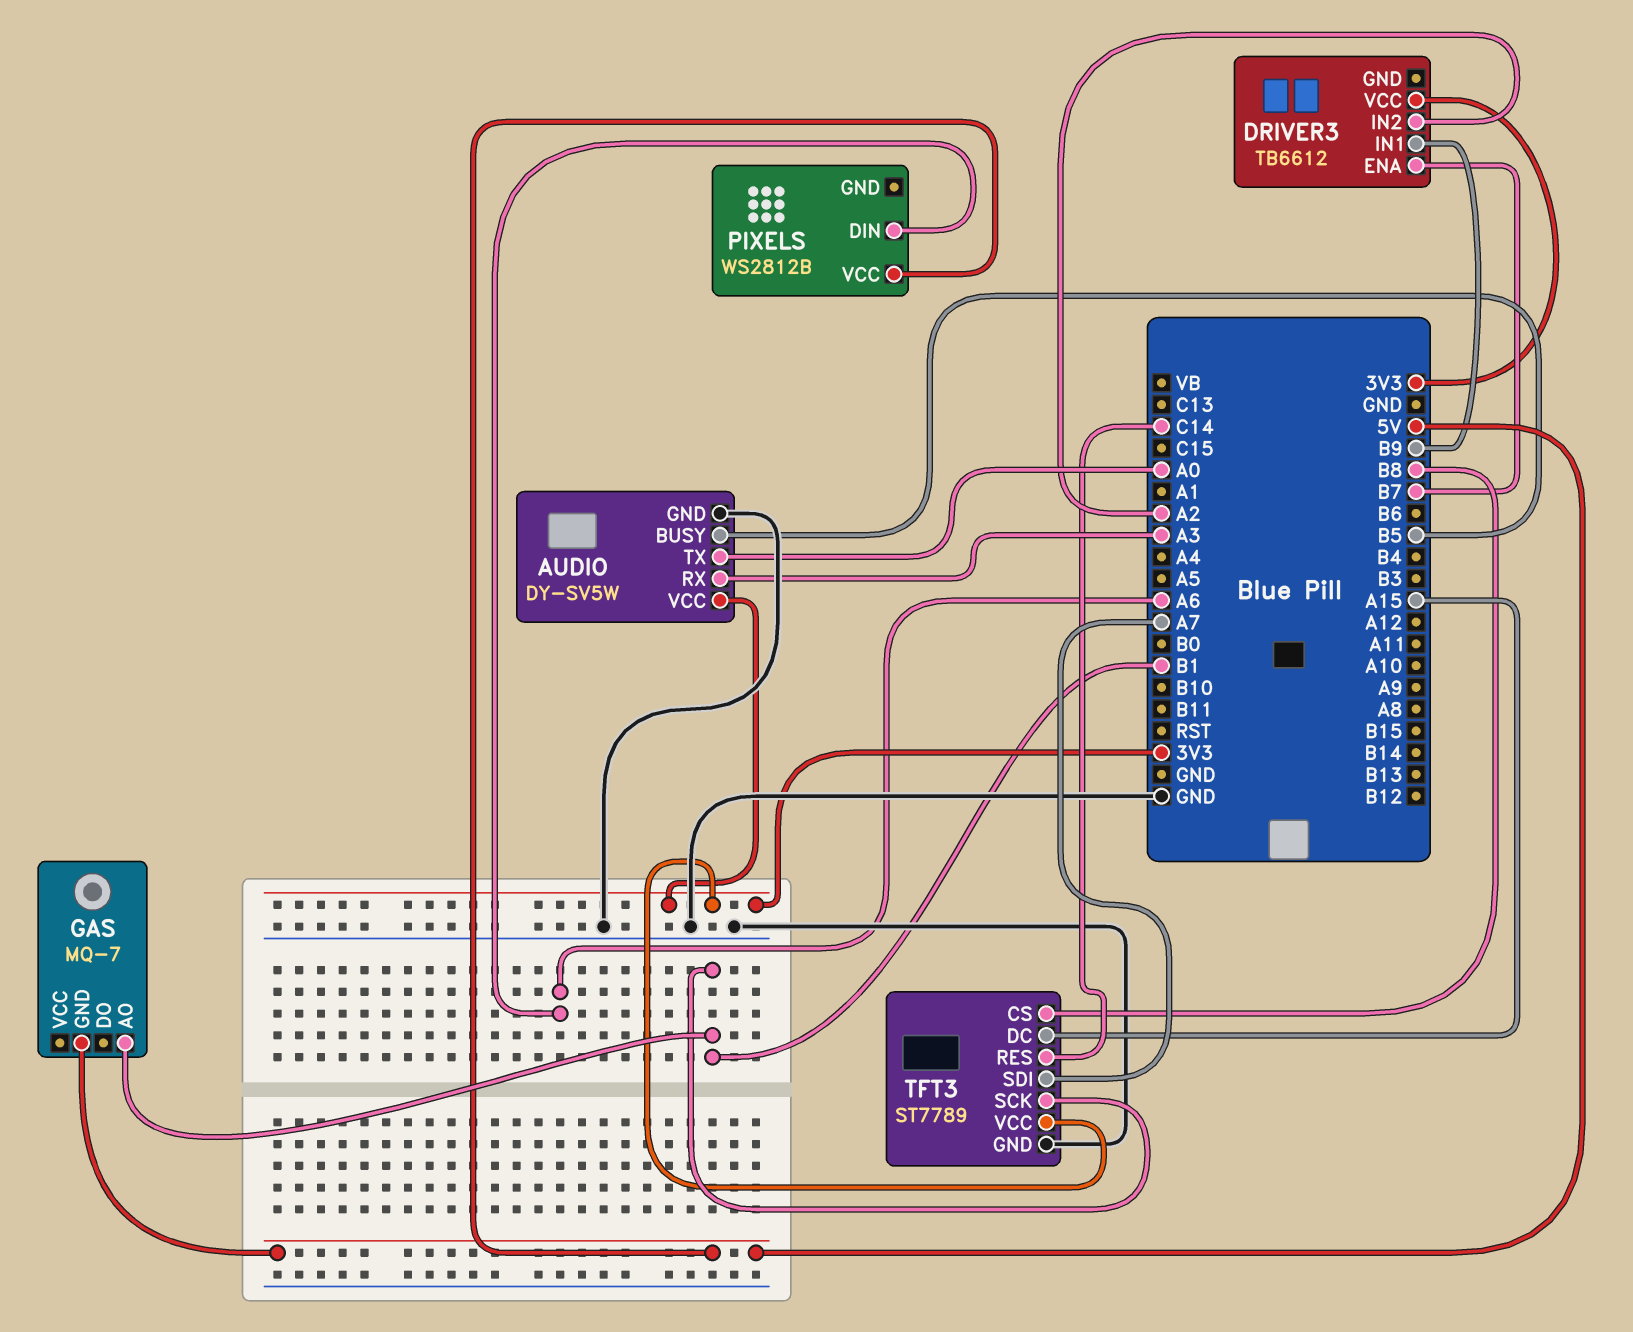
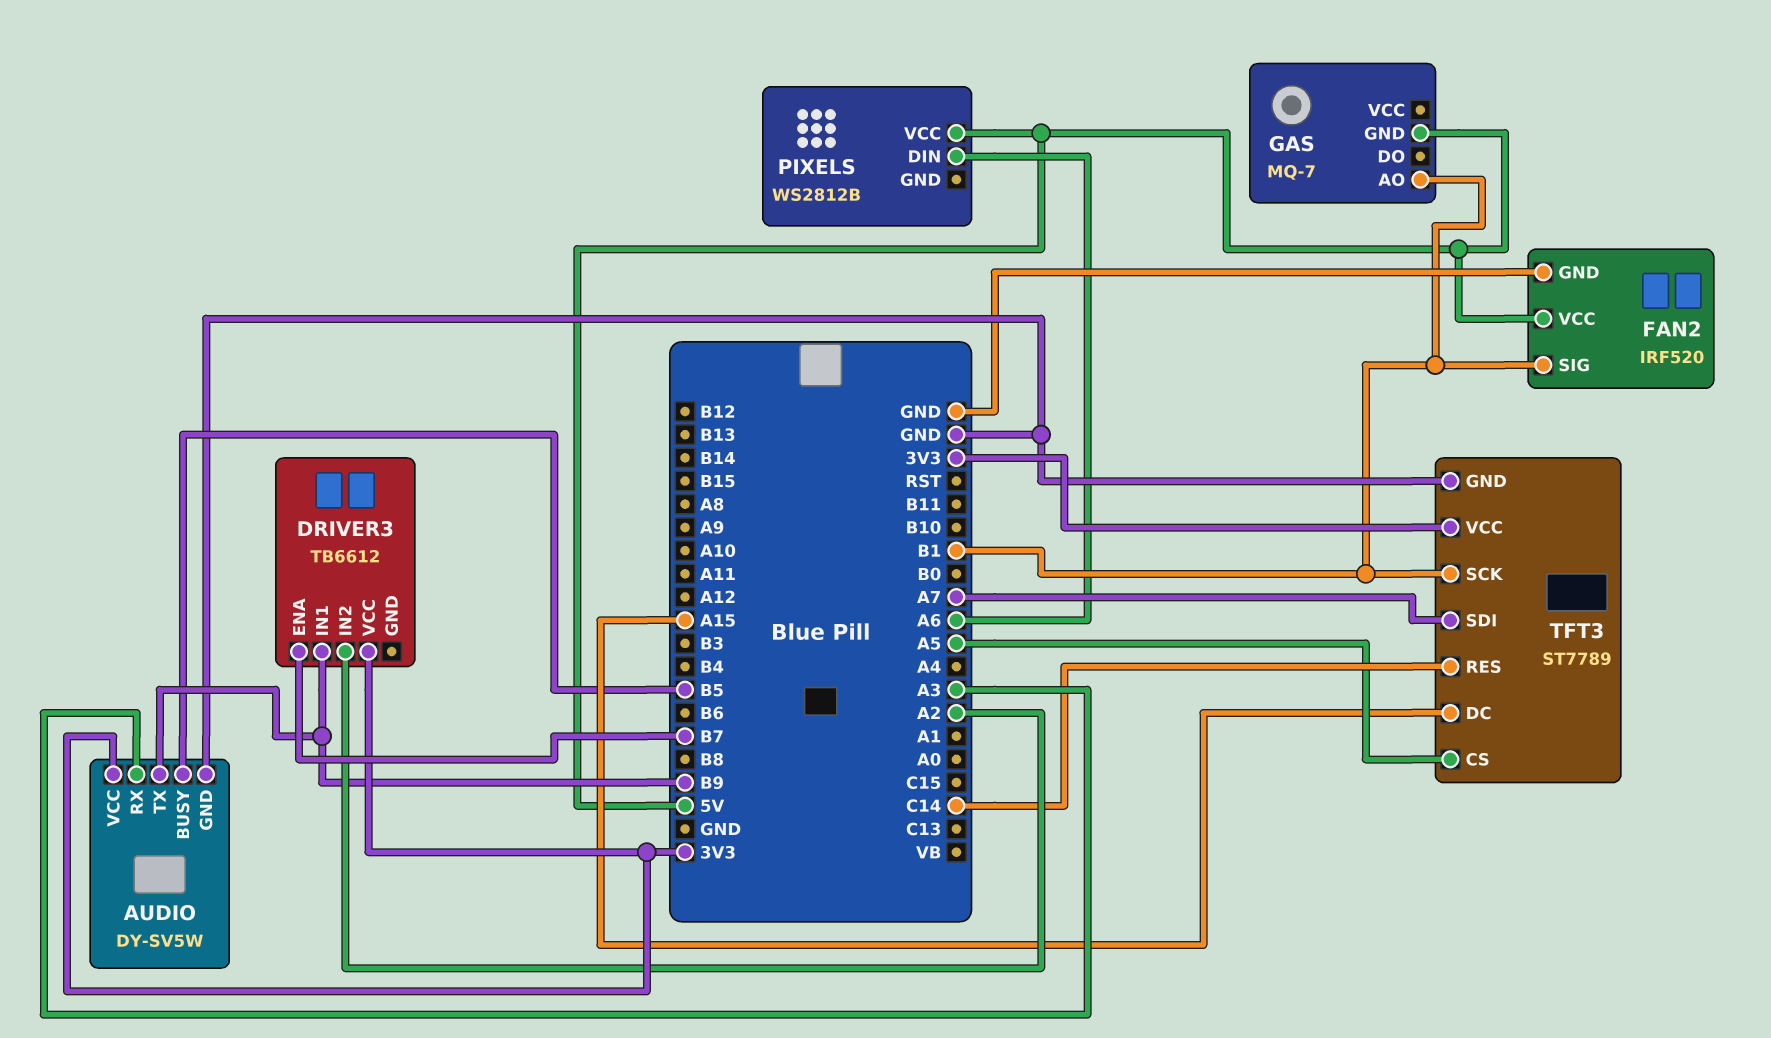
AUDIO pin TX: A0 -> B9
FAN2: none -> IRF520
FAN2 pin GND: none -> GND
FAN2 pin SIG: none -> B1
FAN2 pin VCC: none -> 5V
TFT3 pin CS: B8 -> A5

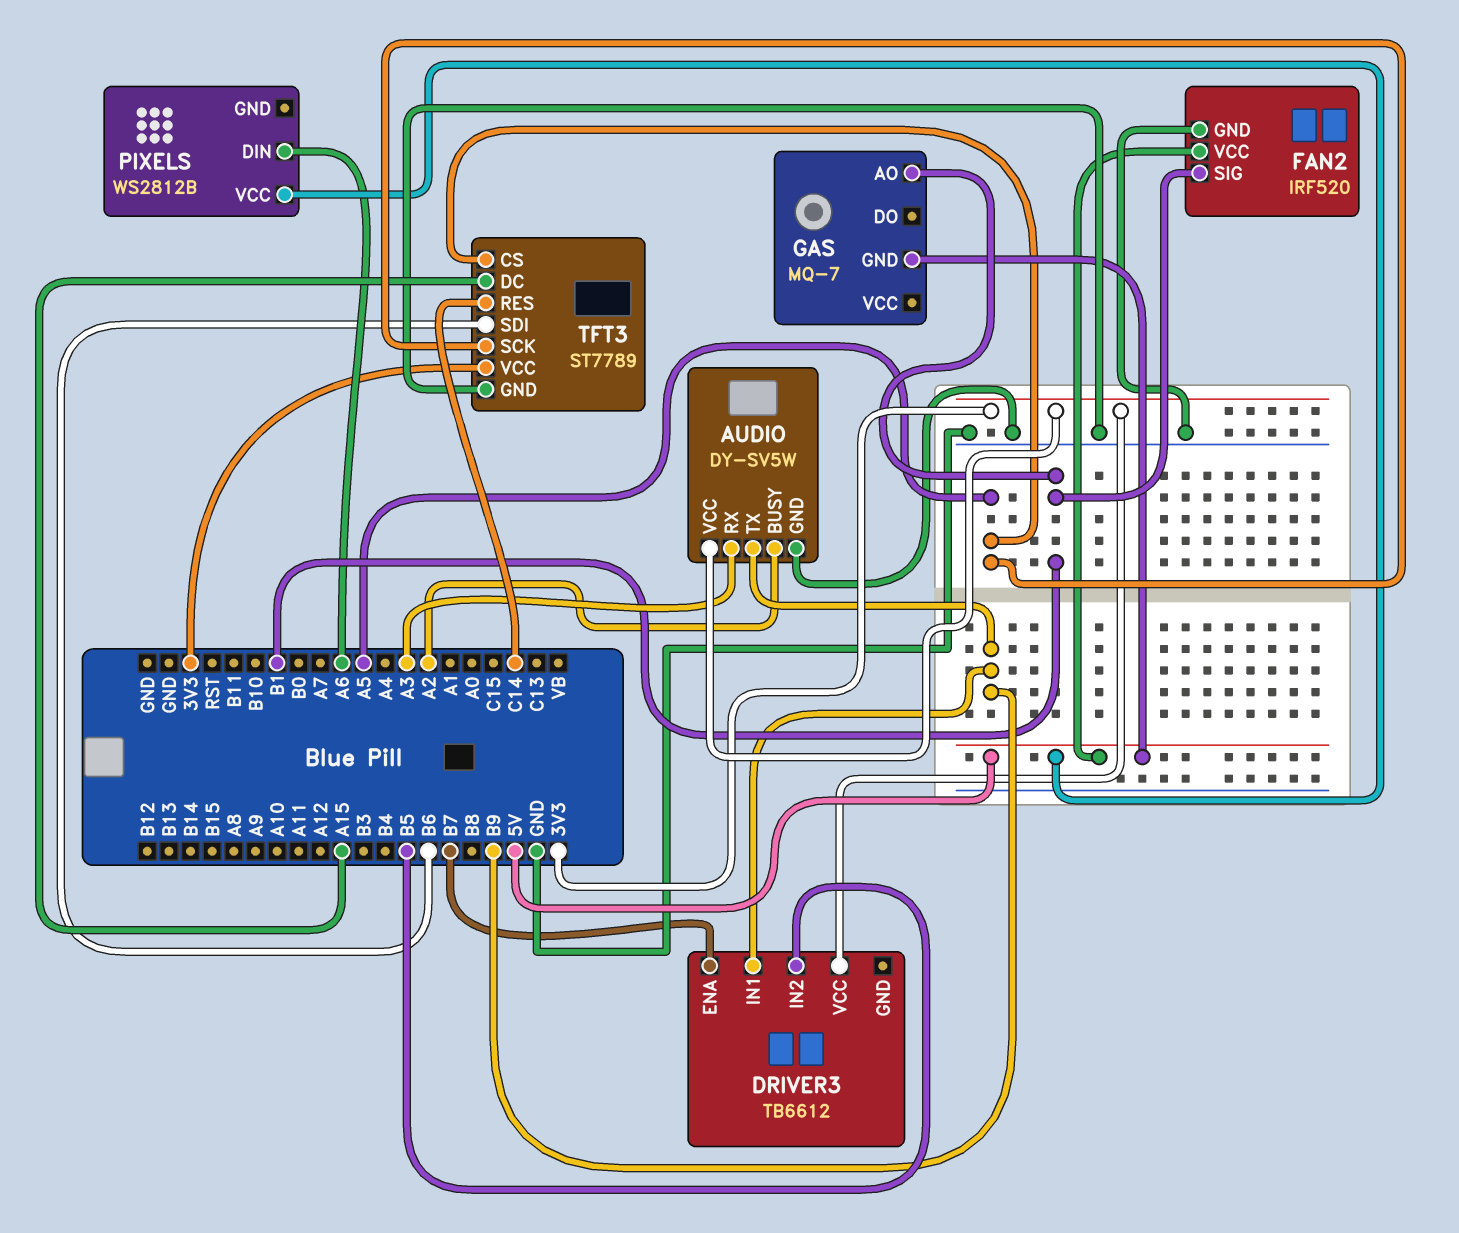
AUDIO pin BUSY: B5 -> A2
DRIVER3 pin IN2: A2 -> B5
TFT3 pin SCK: B1 -> A5
TFT3 pin SDI: A7 -> B6

